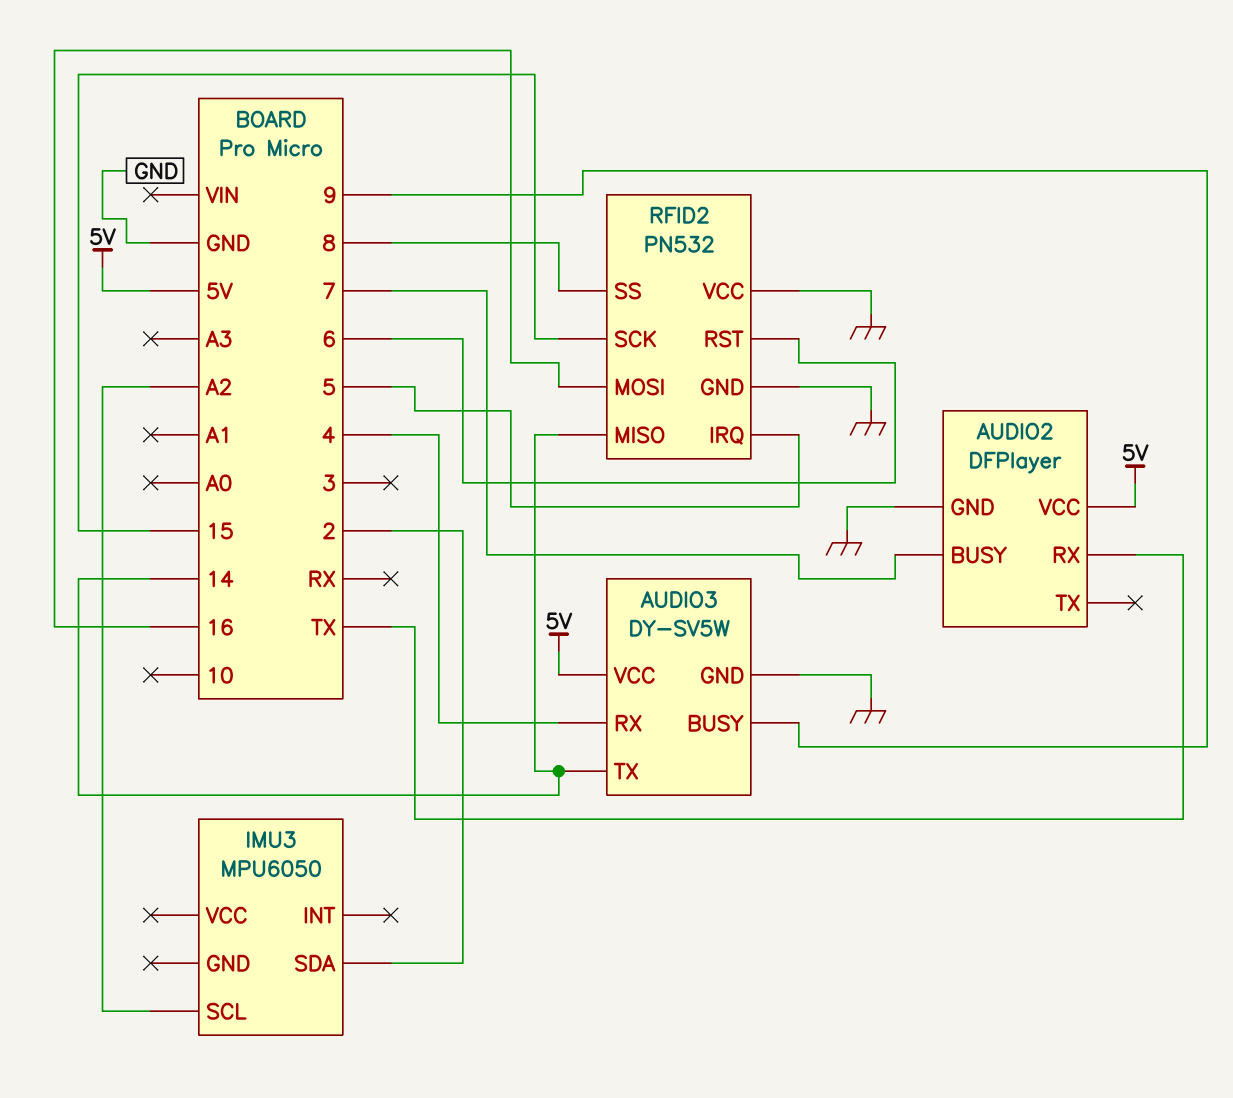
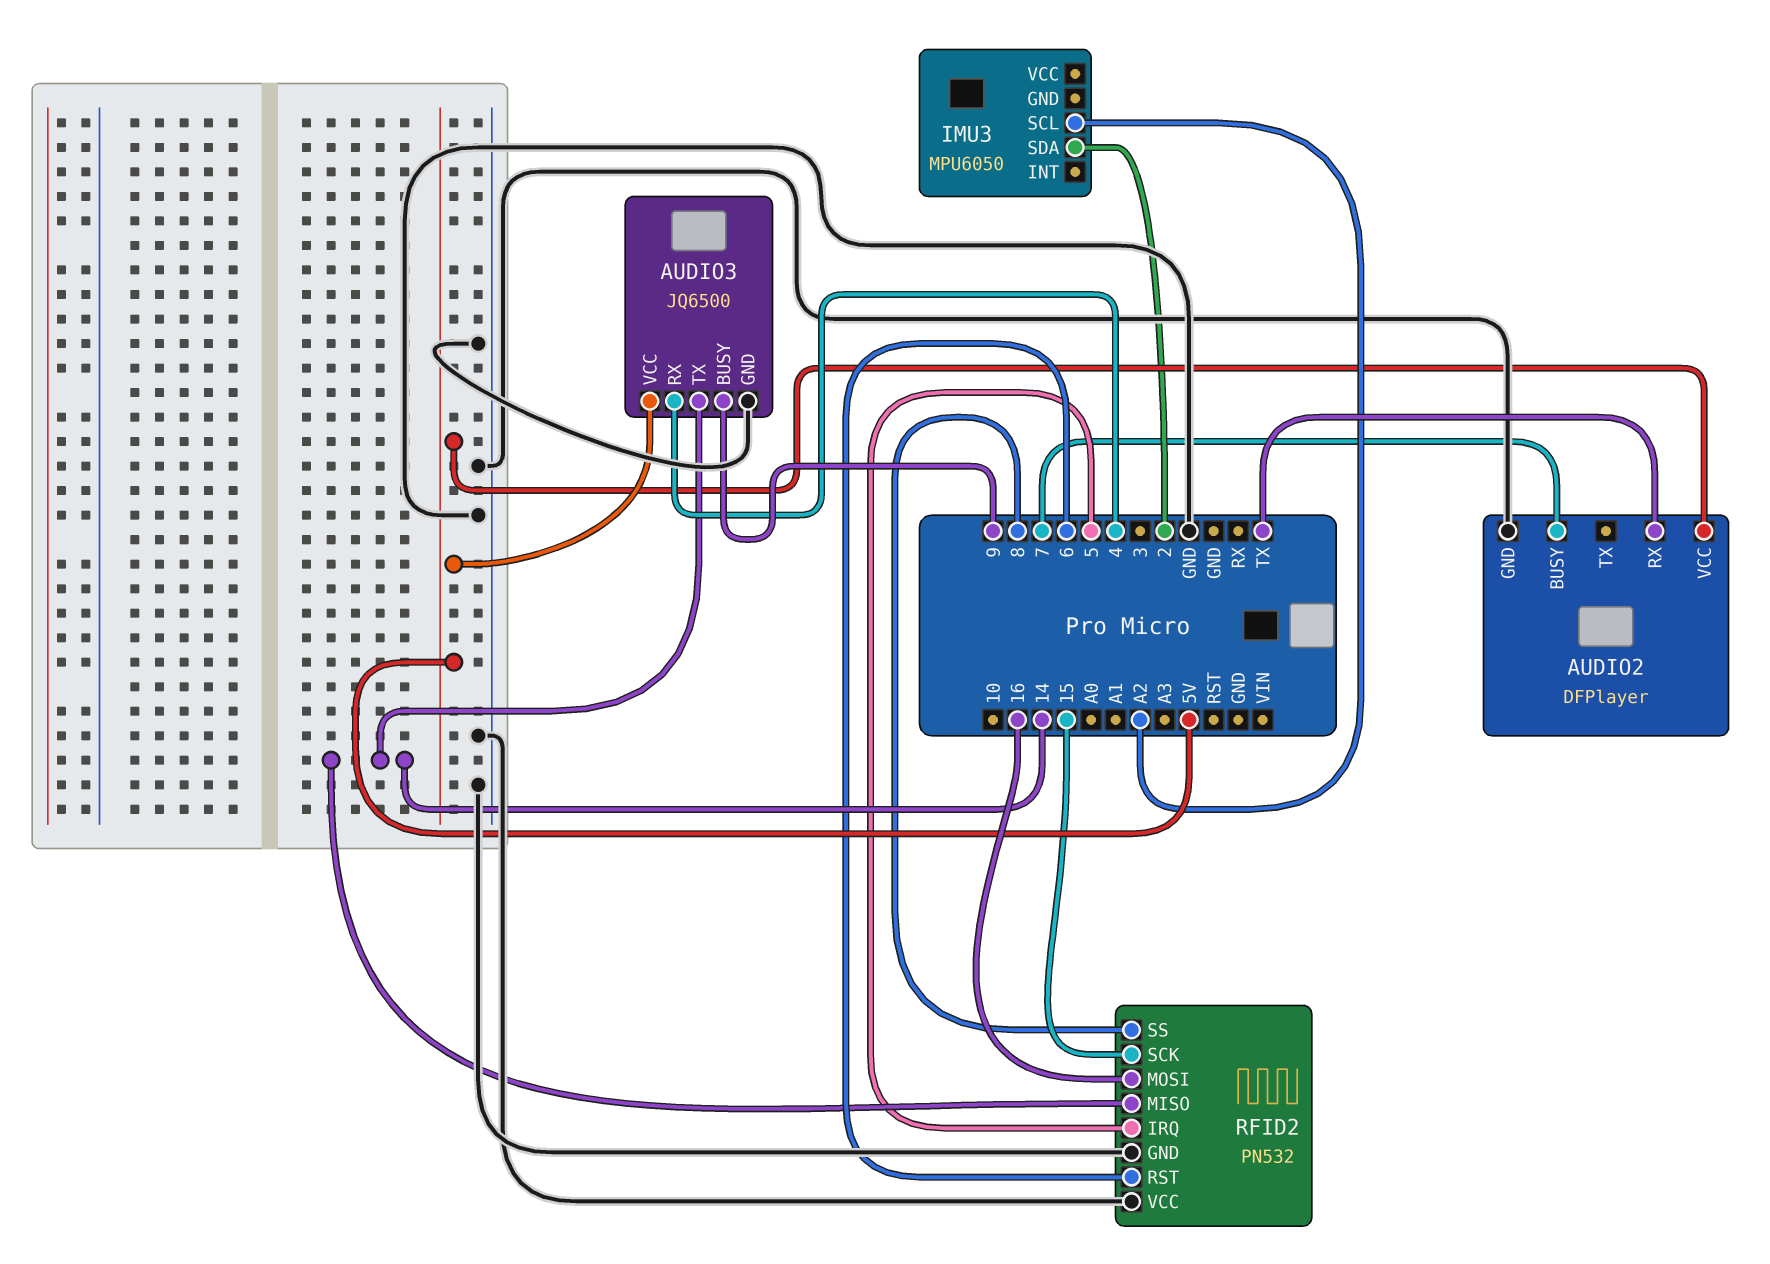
AUDIO3: DY-SV5W -> JQ6500

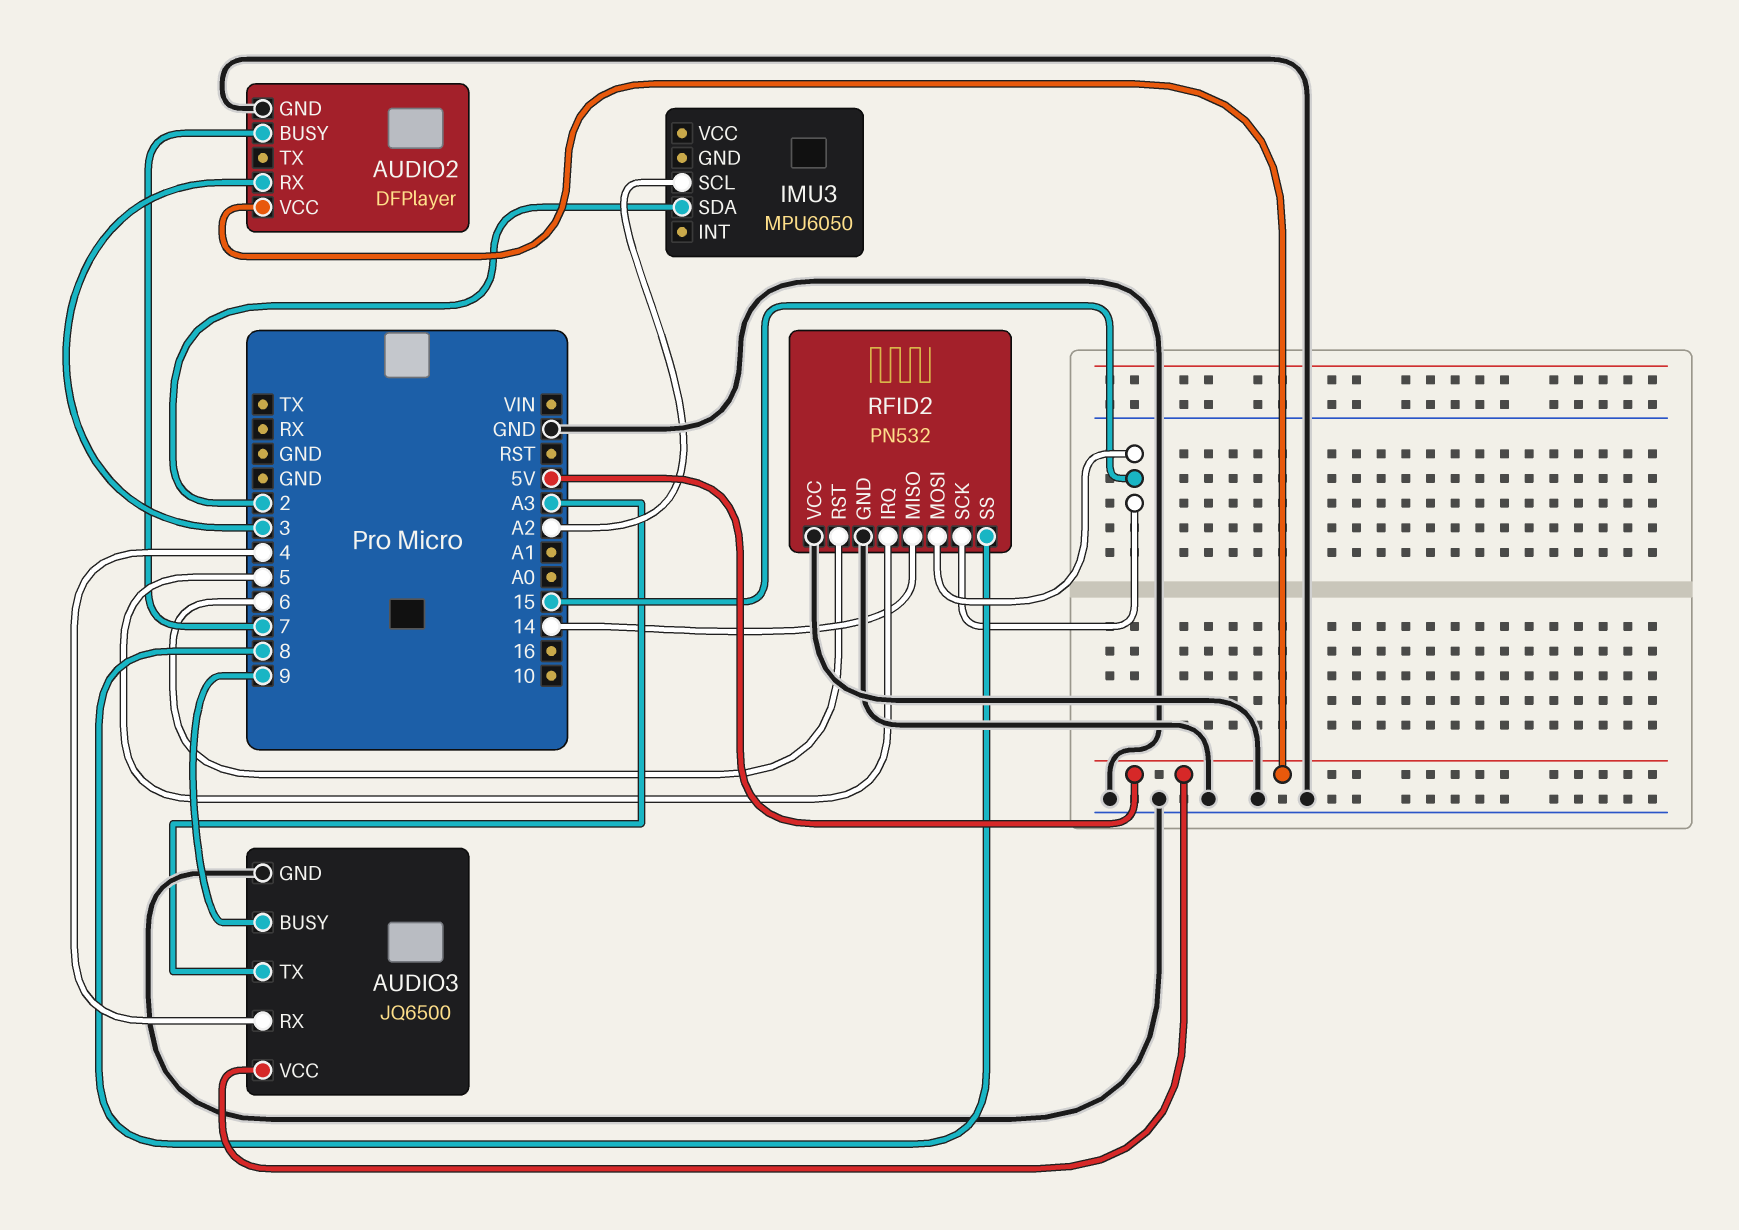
AUDIO2 pin RX: TX -> 3
AUDIO3 pin TX: 14 -> A3
RFID2 pin MOSI: 16 -> 15

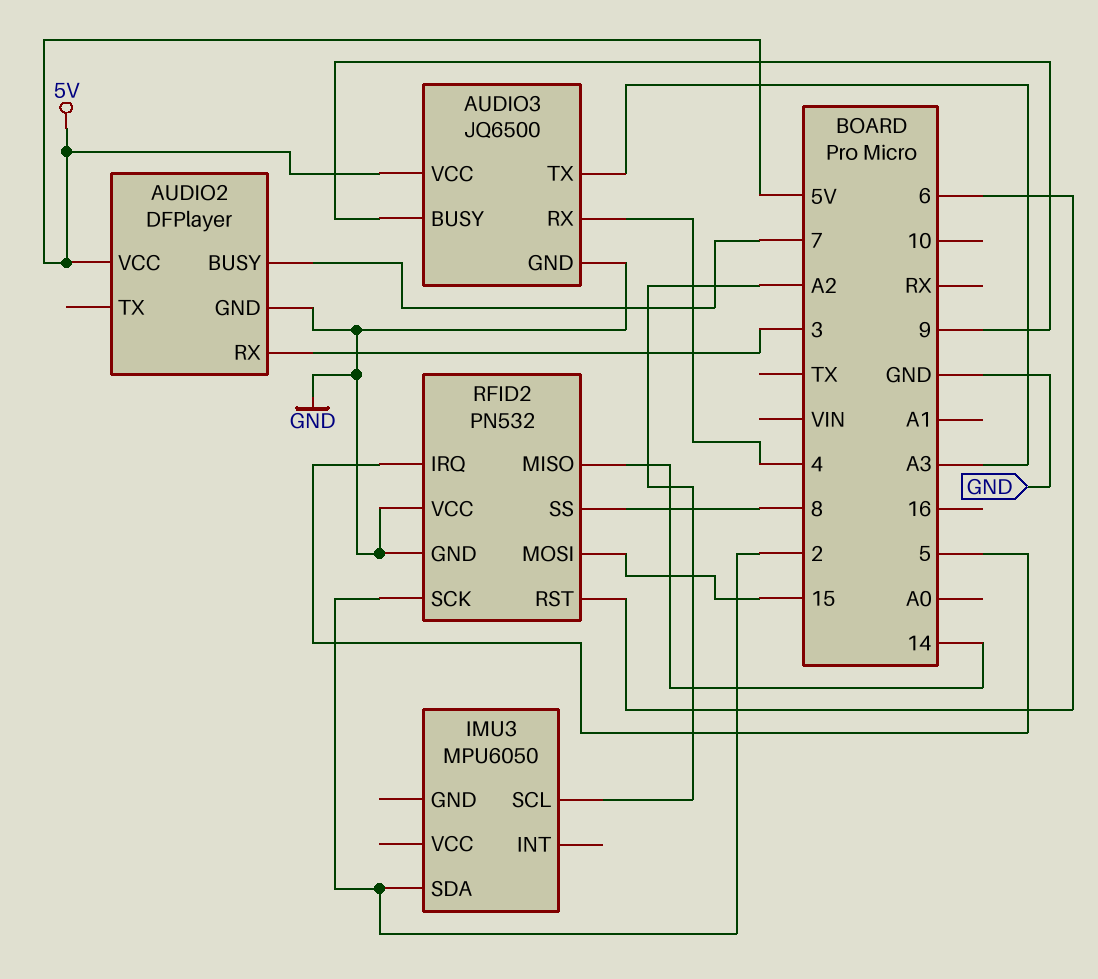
RFID2 pin SCK: 15 -> 2

